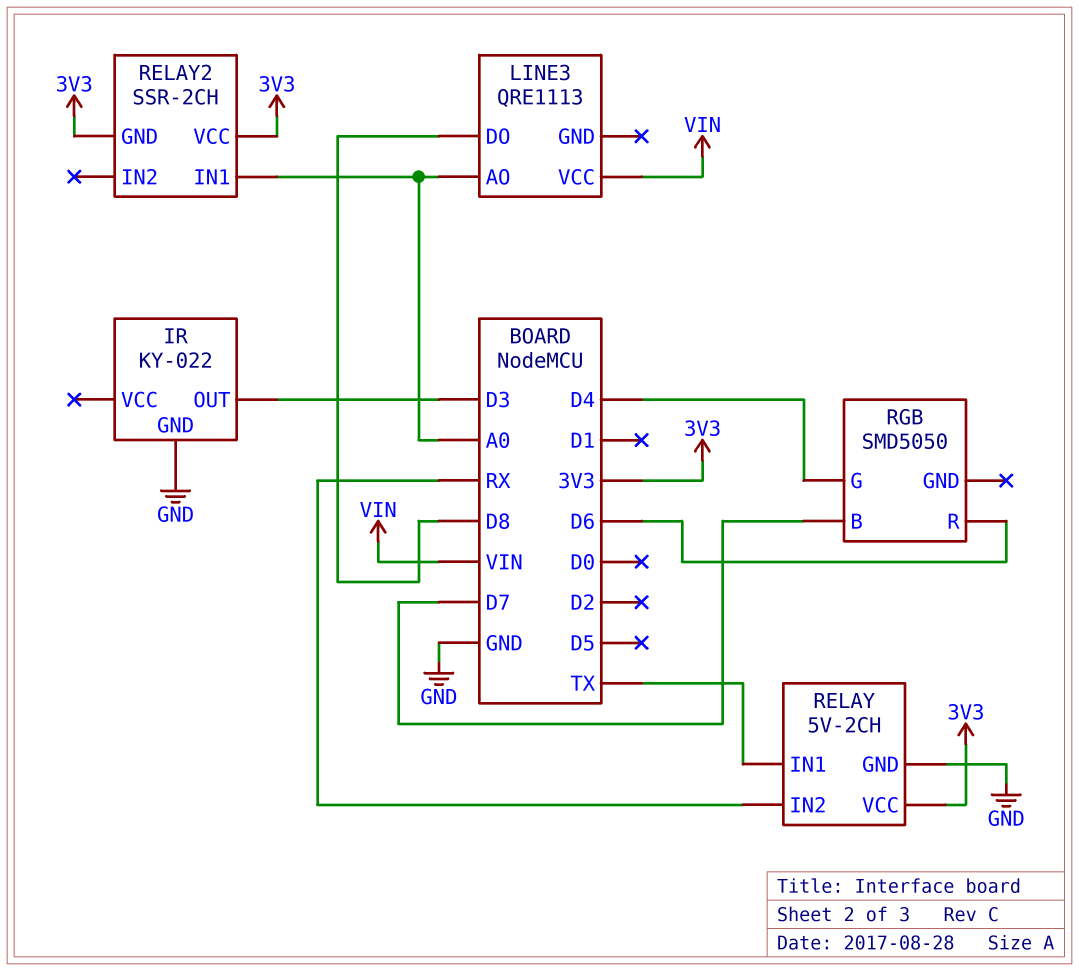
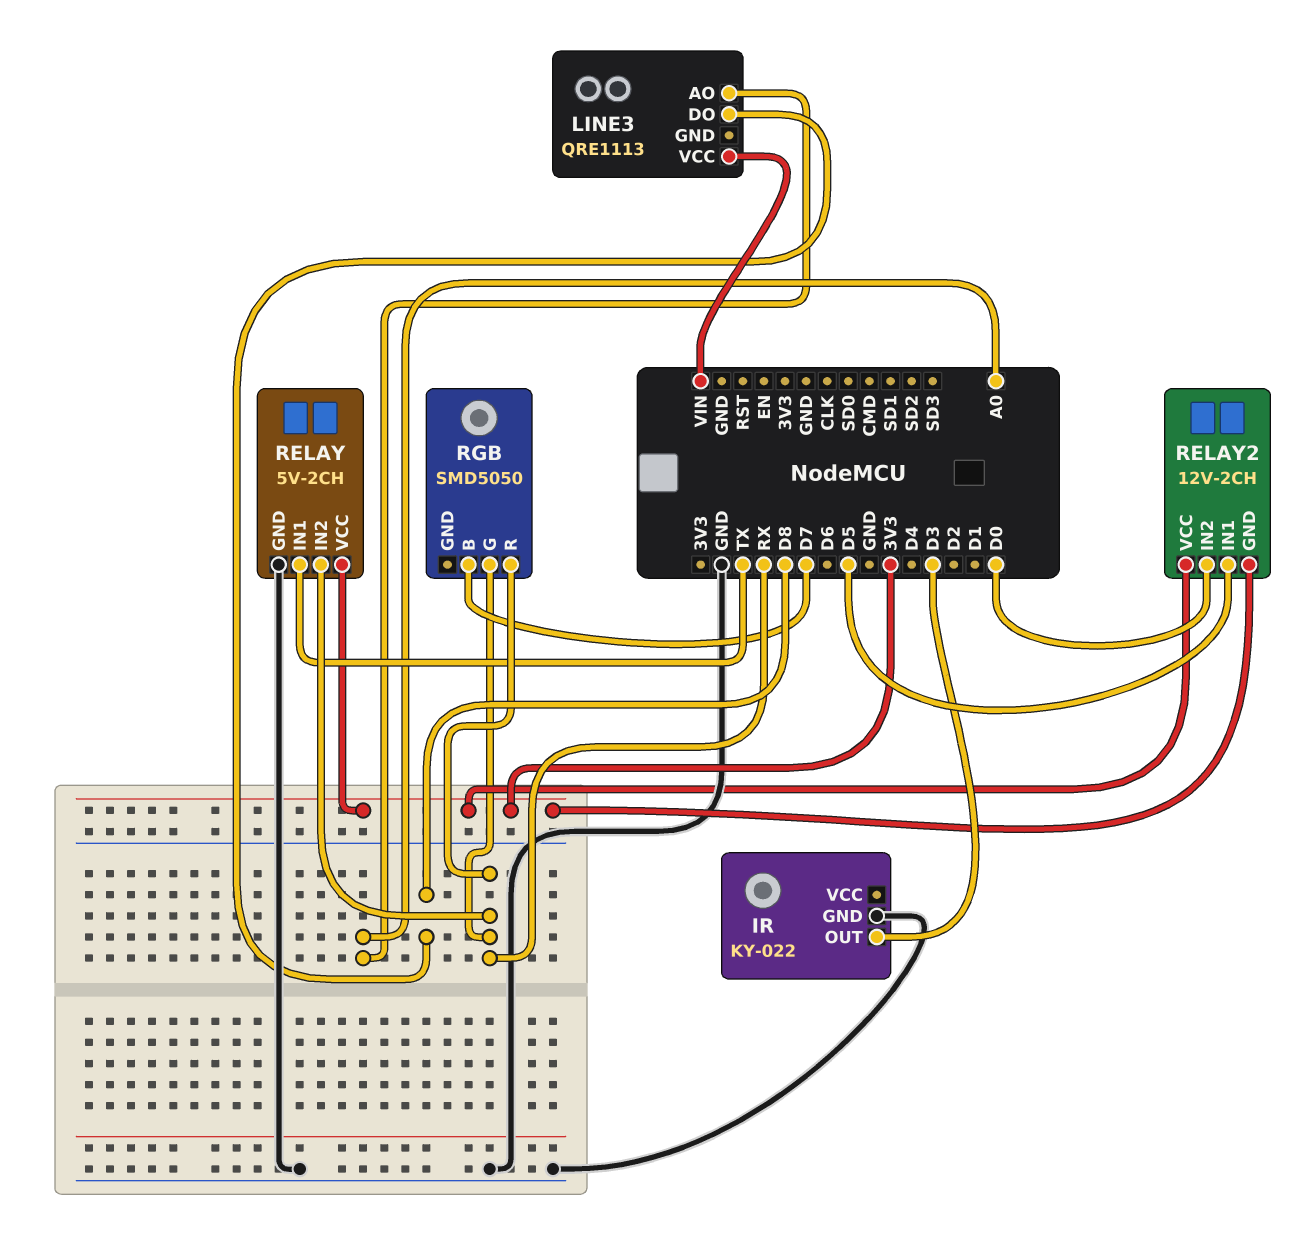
RELAY2: SSR-2CH -> 12V-2CH
RELAY2 pin IN1: A0 -> D5
RELAY2 pin IN2: none -> D0
RGB pin G: D4 -> RX
RGB pin R: D6 -> RX

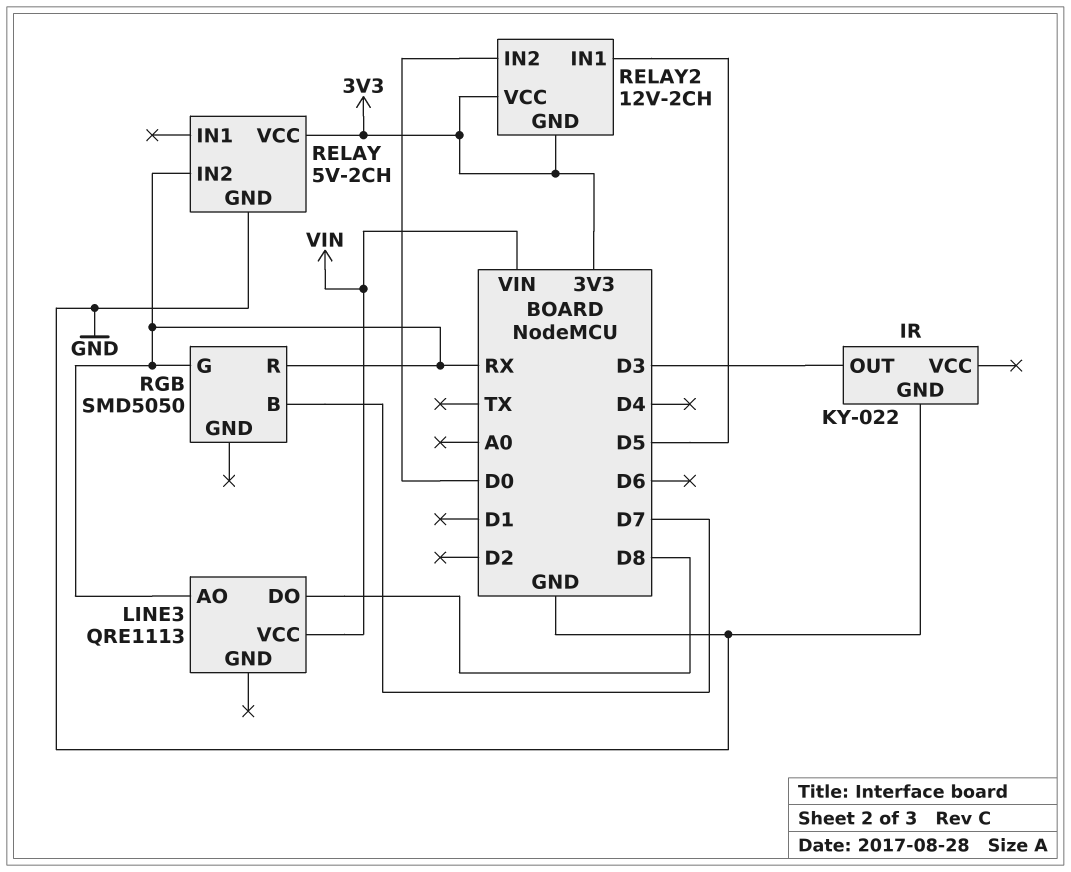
LINE3 pin AO: A0 -> RX
RELAY pin IN1: TX -> none

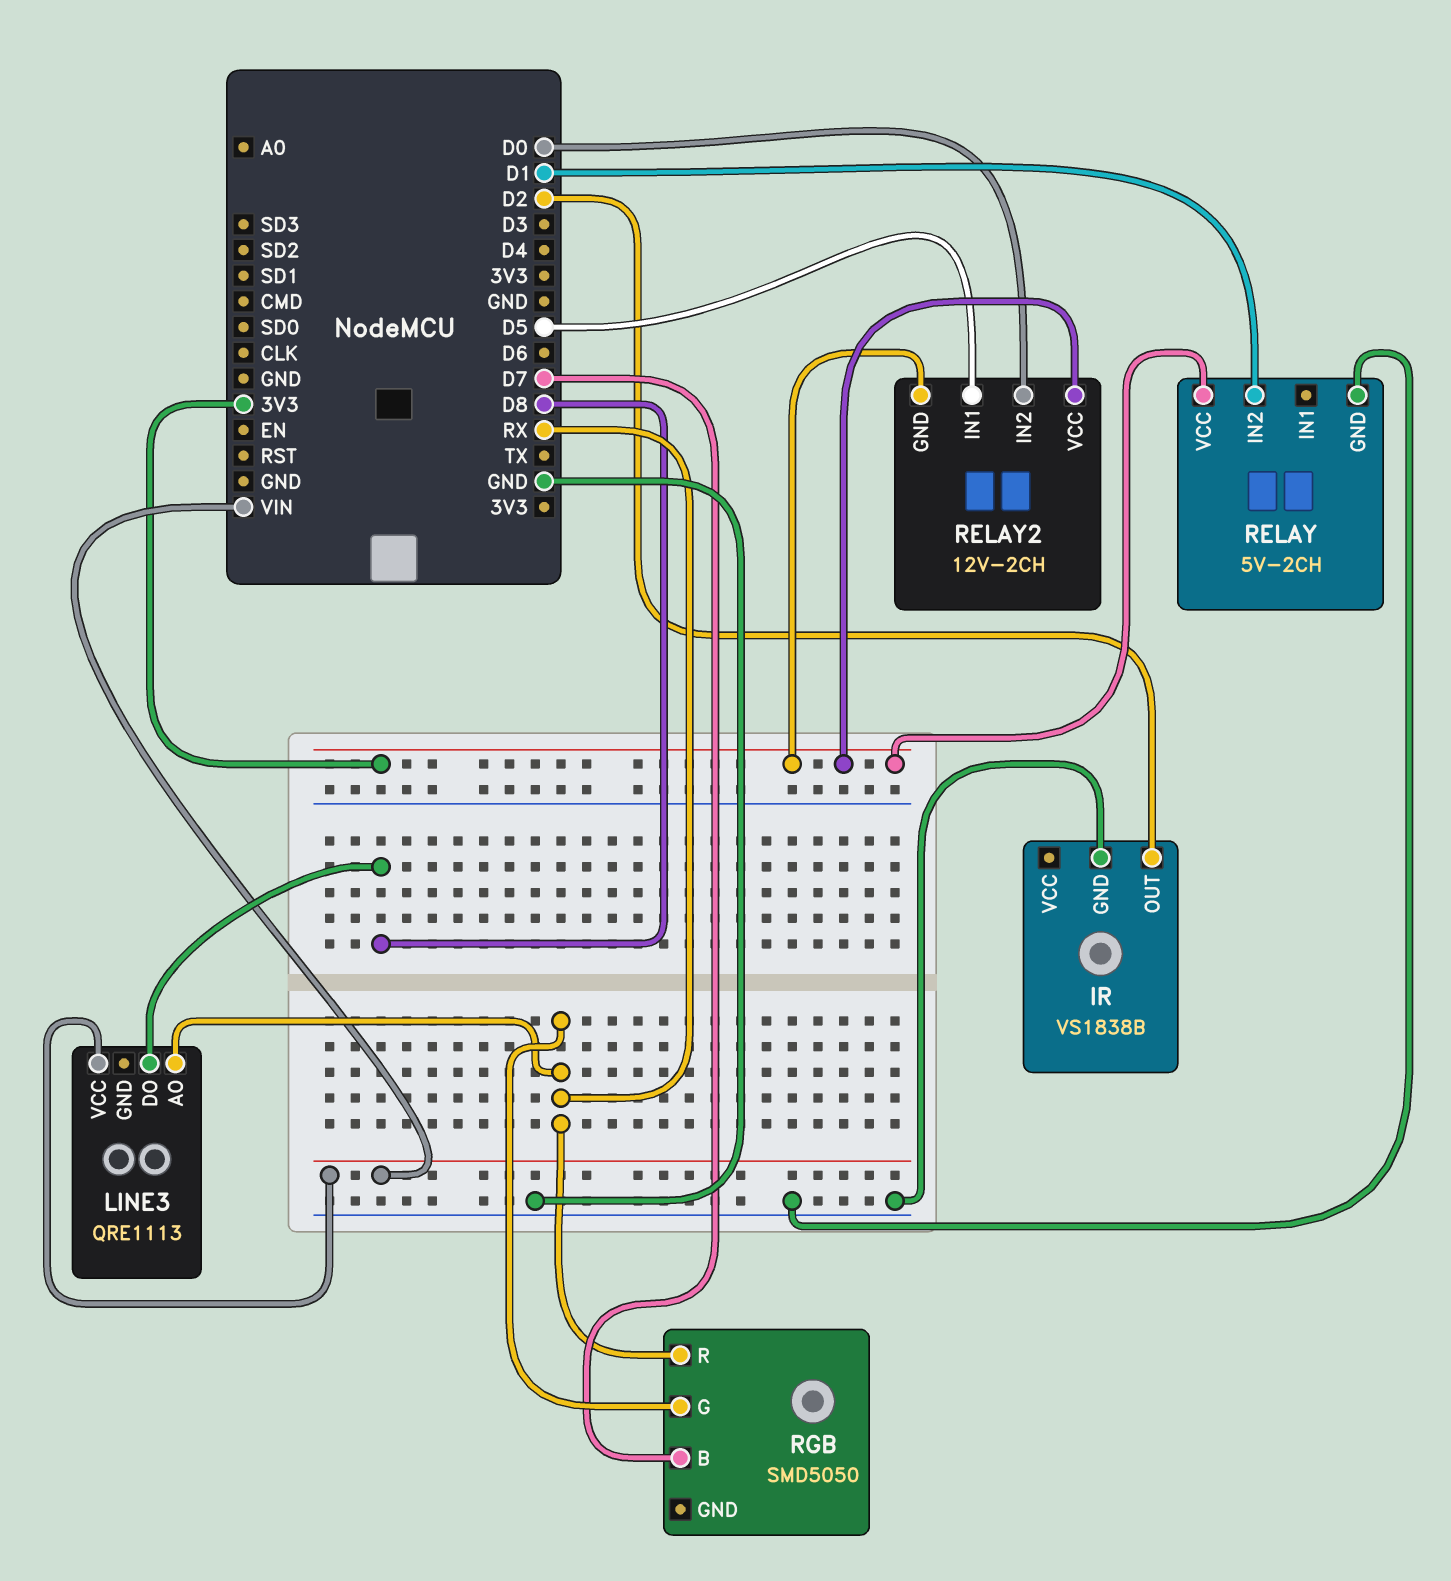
IR: KY-022 -> VS1838B
IR pin OUT: D3 -> D2
RELAY pin IN2: RX -> D1

